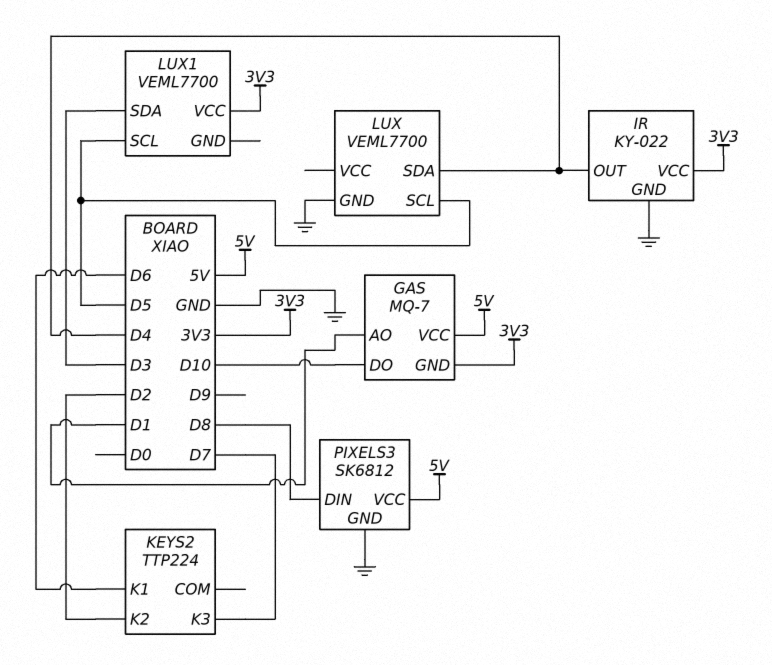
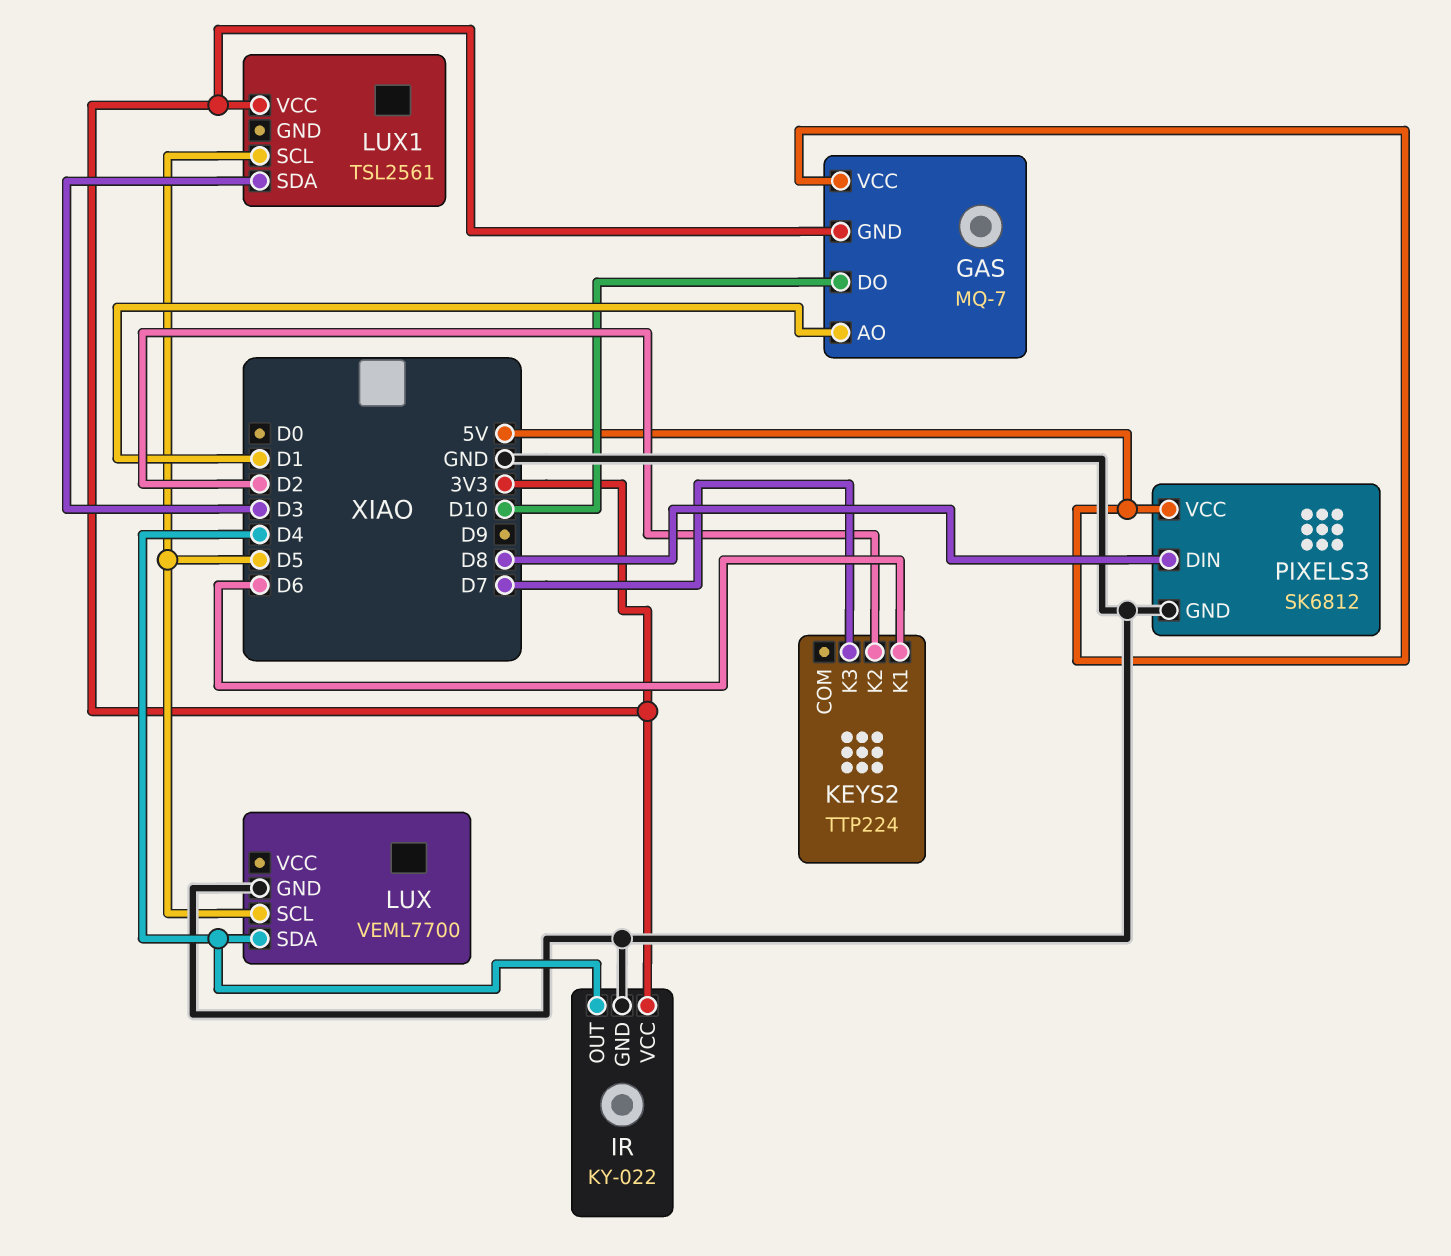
LUX1: VEML7700 -> TSL2561

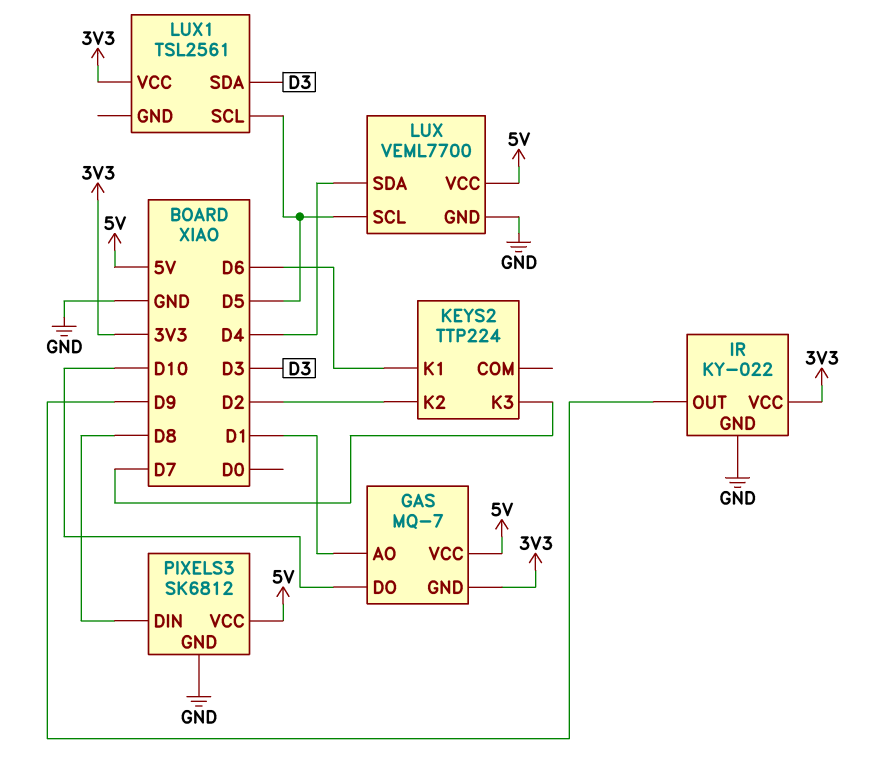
IR pin OUT: D4 -> D9
LUX pin VCC: none -> 5V

